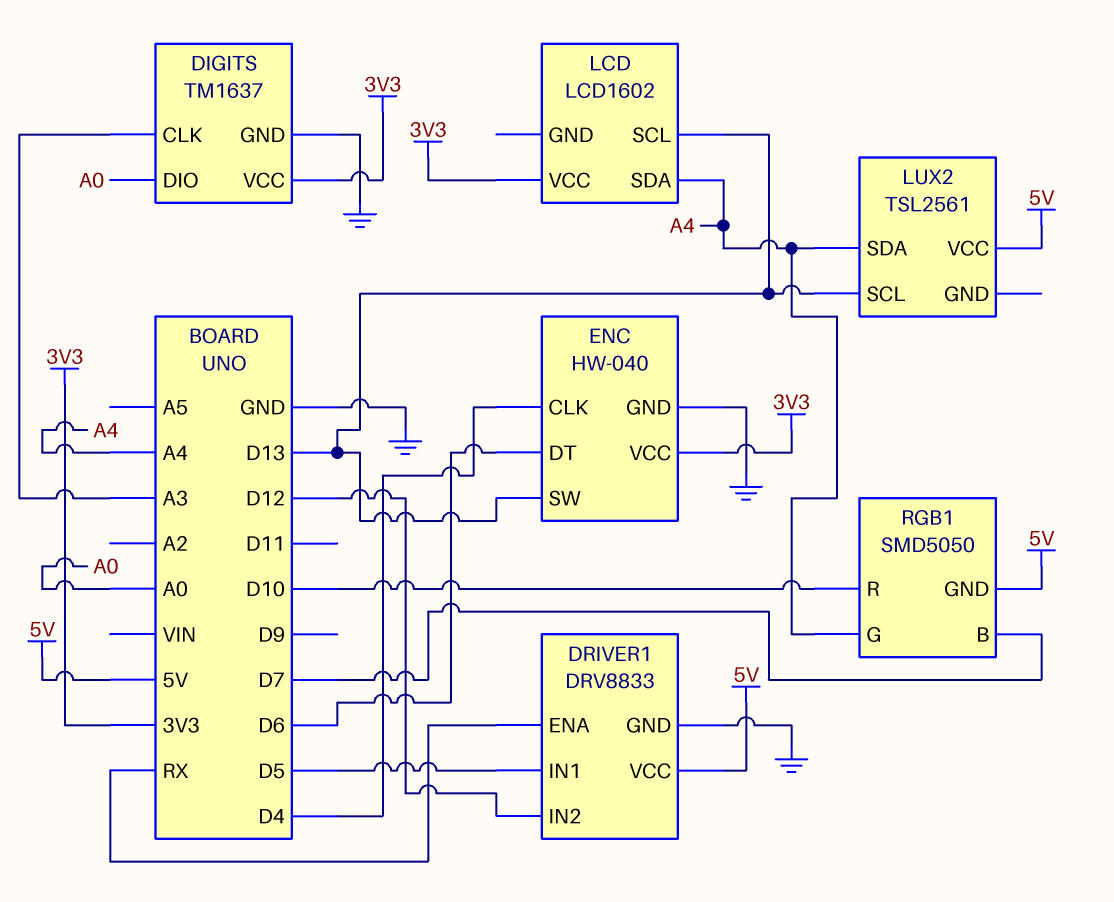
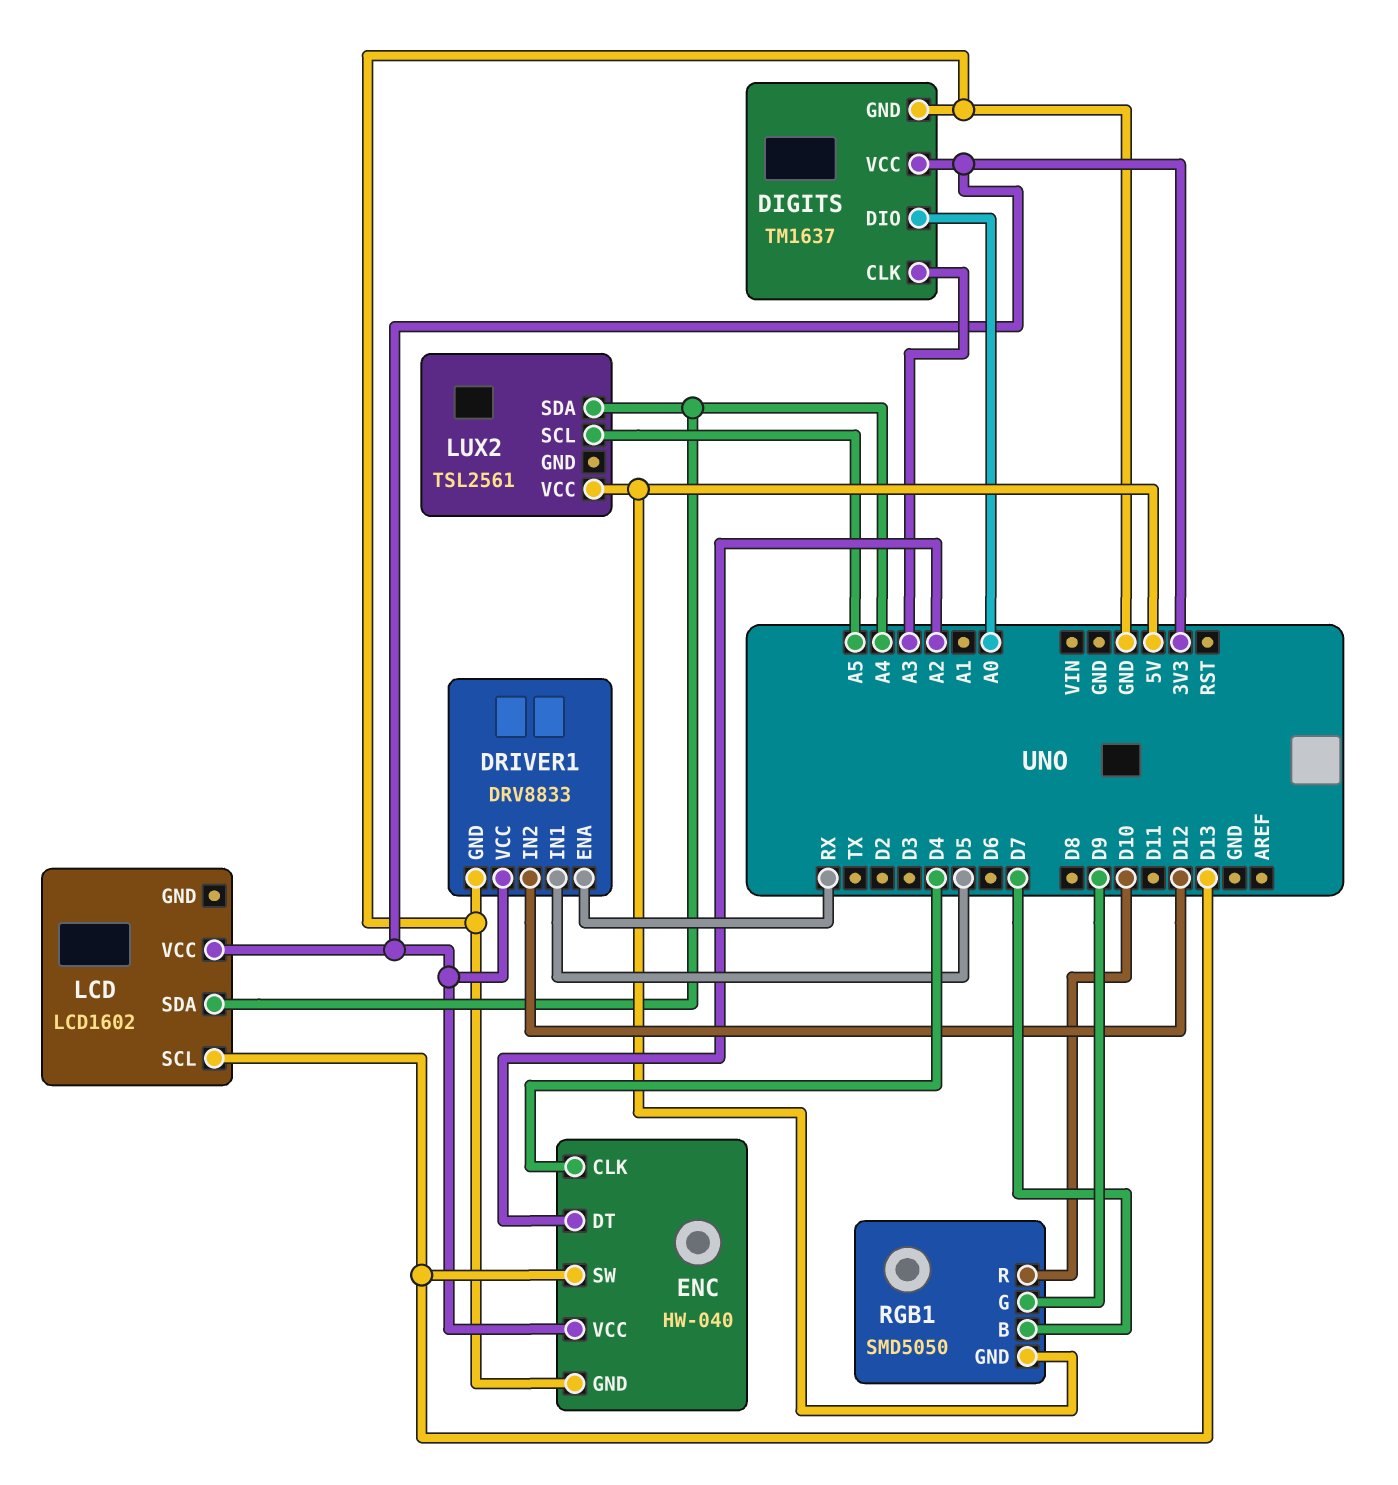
DRIVER1 pin VCC: 5V -> 3V3
ENC pin DT: D6 -> A2
LUX2 pin SCL: D13 -> A5
RGB1 pin G: A4 -> D9

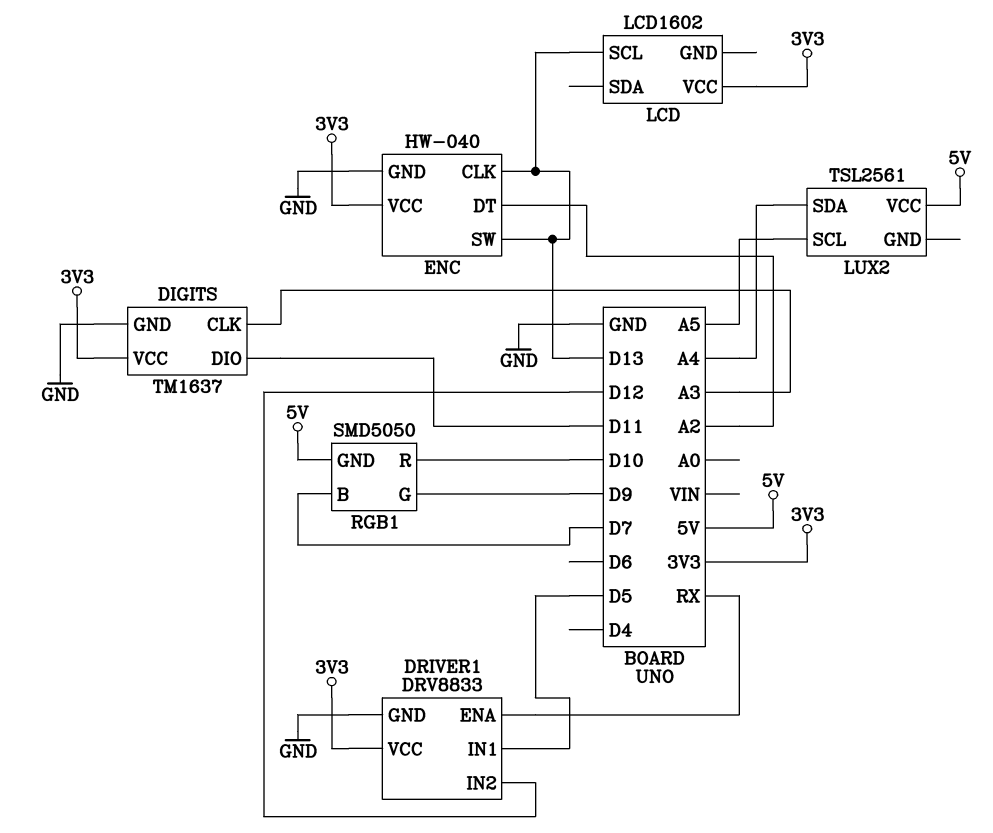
DIGITS pin DIO: A0 -> D11
ENC pin CLK: D4 -> D13
LCD pin SDA: A4 -> none

